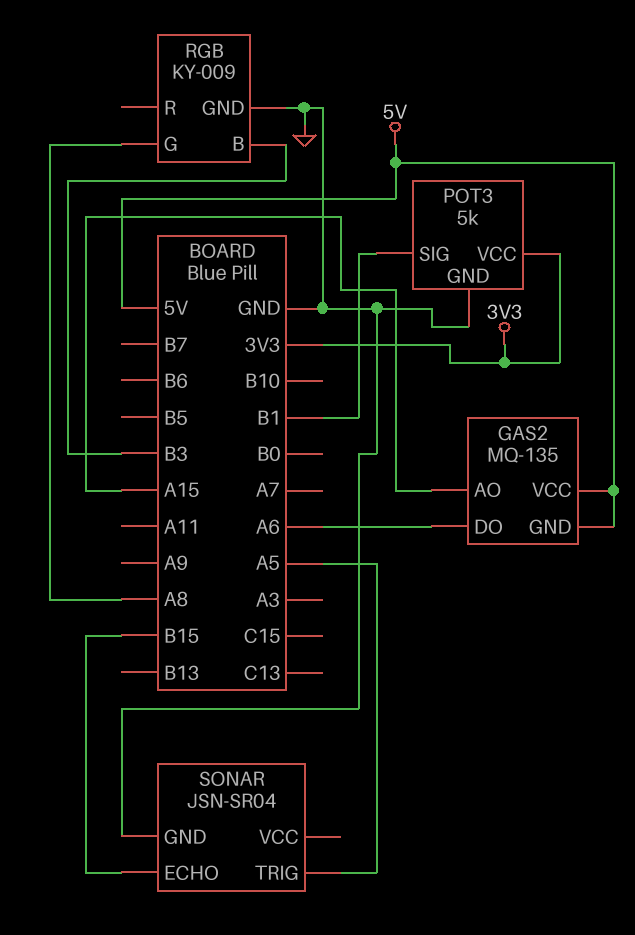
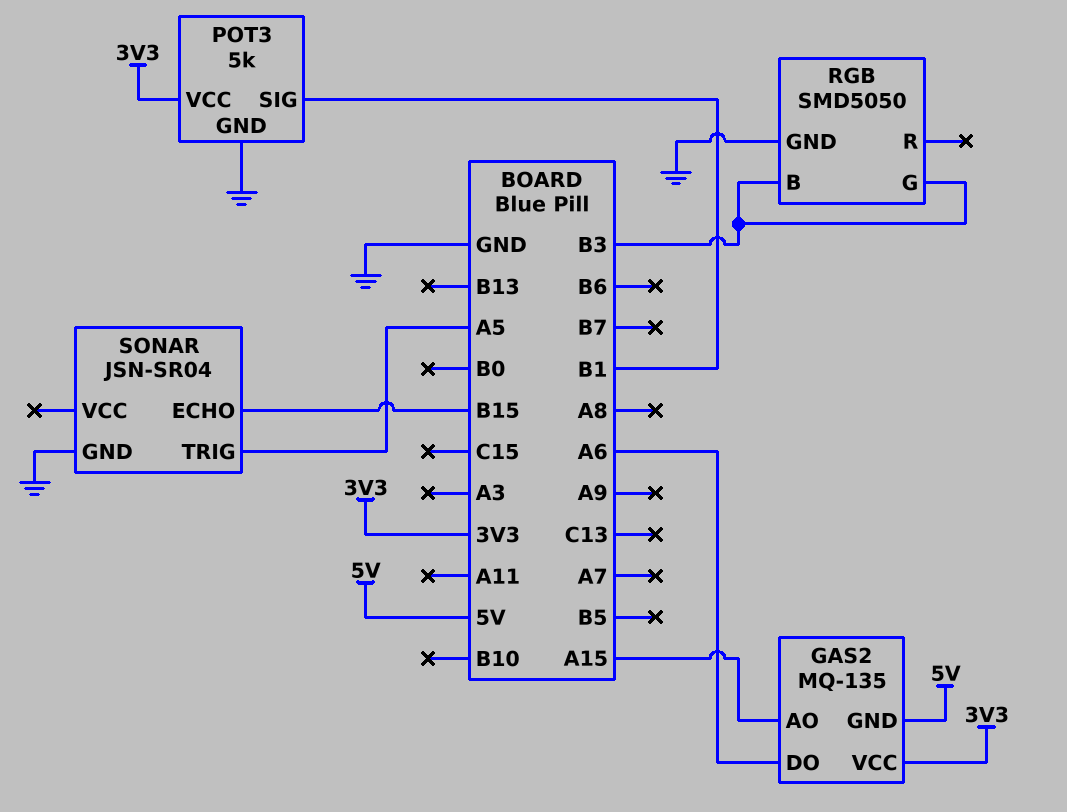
GAS2 pin VCC: 5V -> 3V3
RGB: KY-009 -> SMD5050
RGB pin G: A8 -> B3

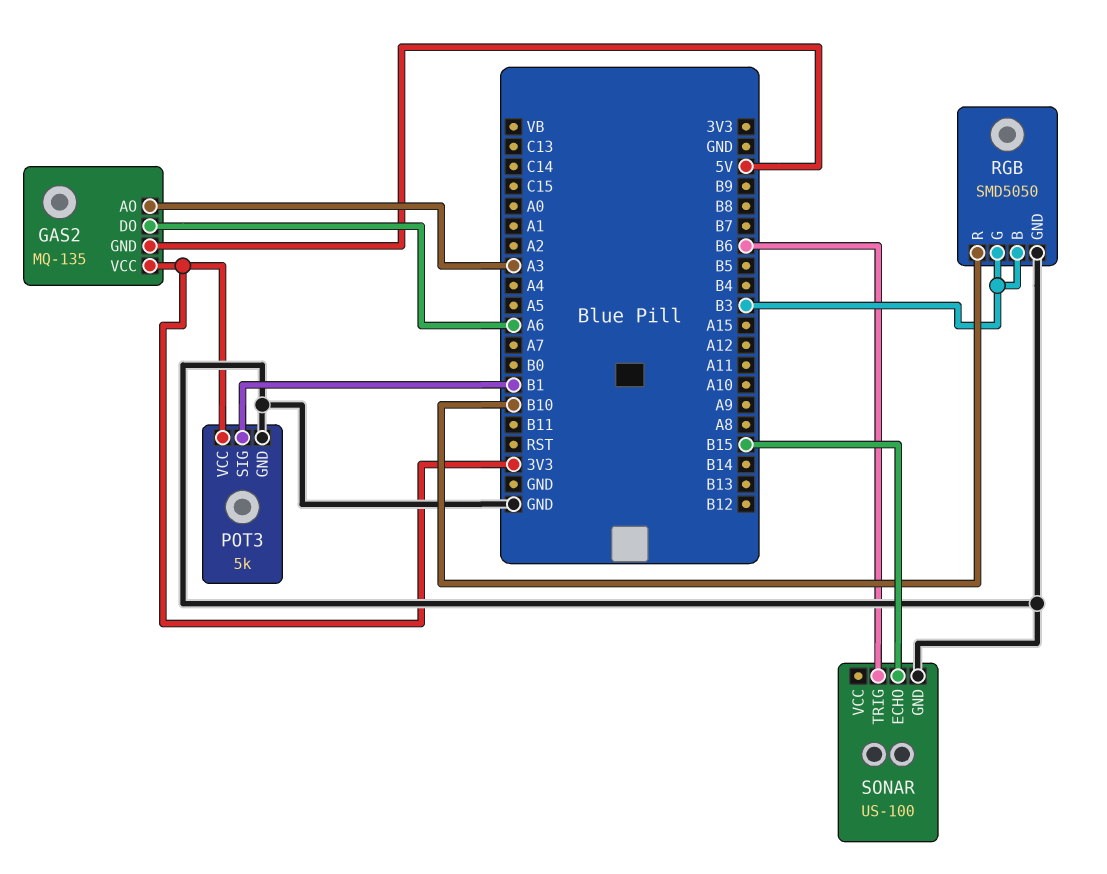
GAS2 pin AO: A15 -> A3
RGB pin R: none -> B10
SONAR: JSN-SR04 -> US-100
SONAR pin TRIG: A5 -> B6

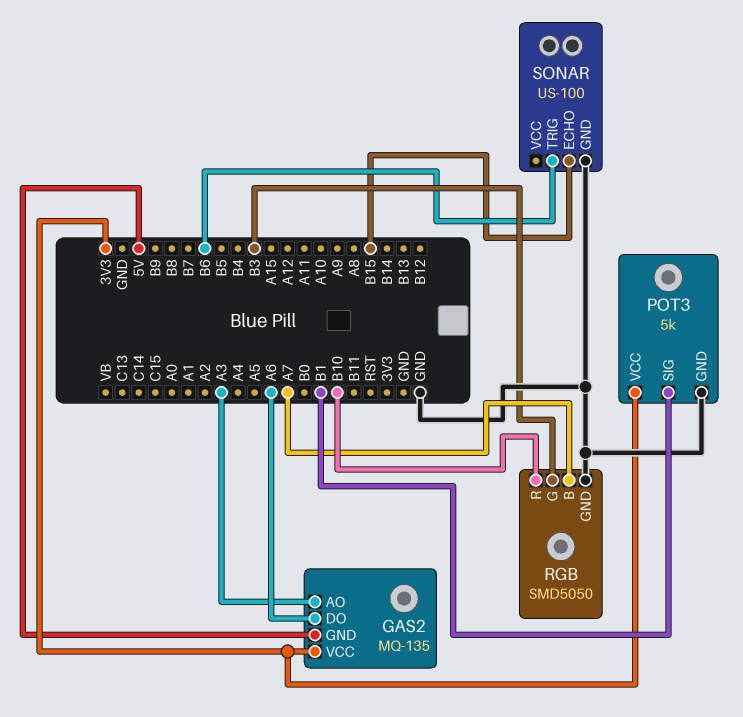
RGB pin B: B3 -> A7

